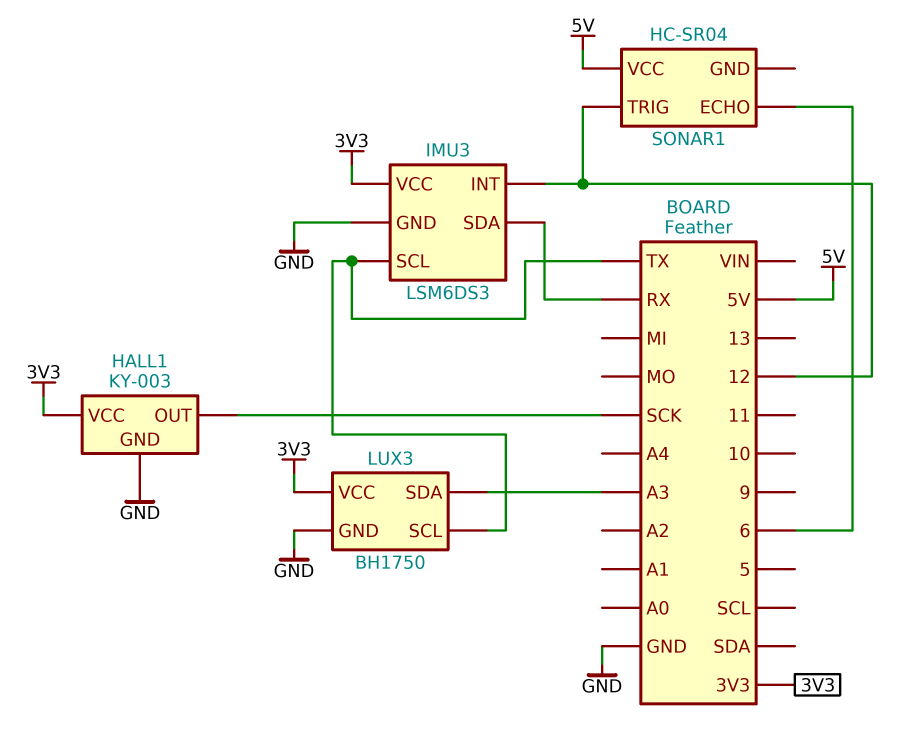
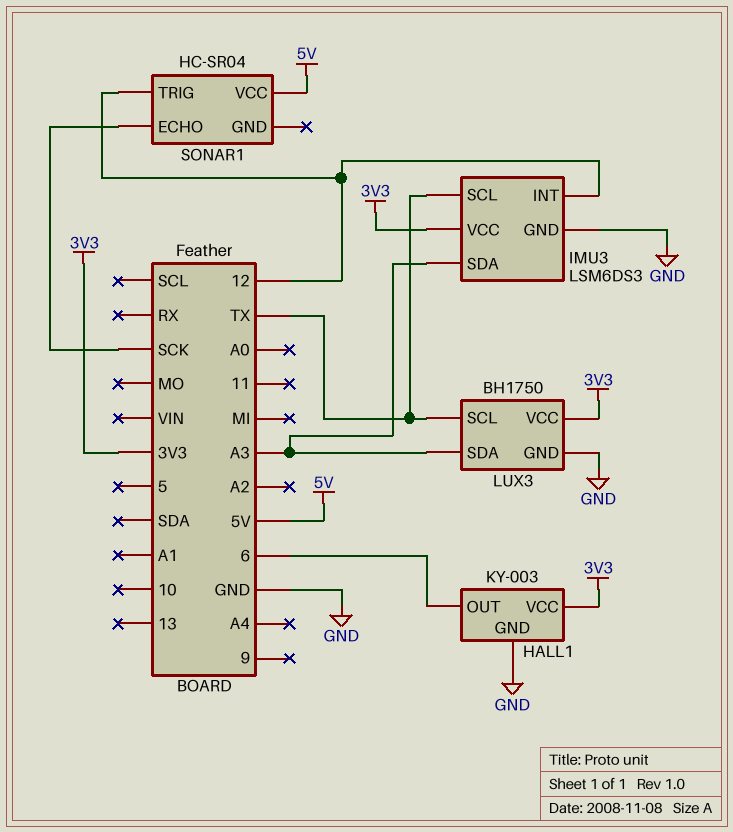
HALL1 pin OUT: SCK -> 6
IMU3 pin SDA: RX -> A3
SONAR1 pin ECHO: 6 -> SCK

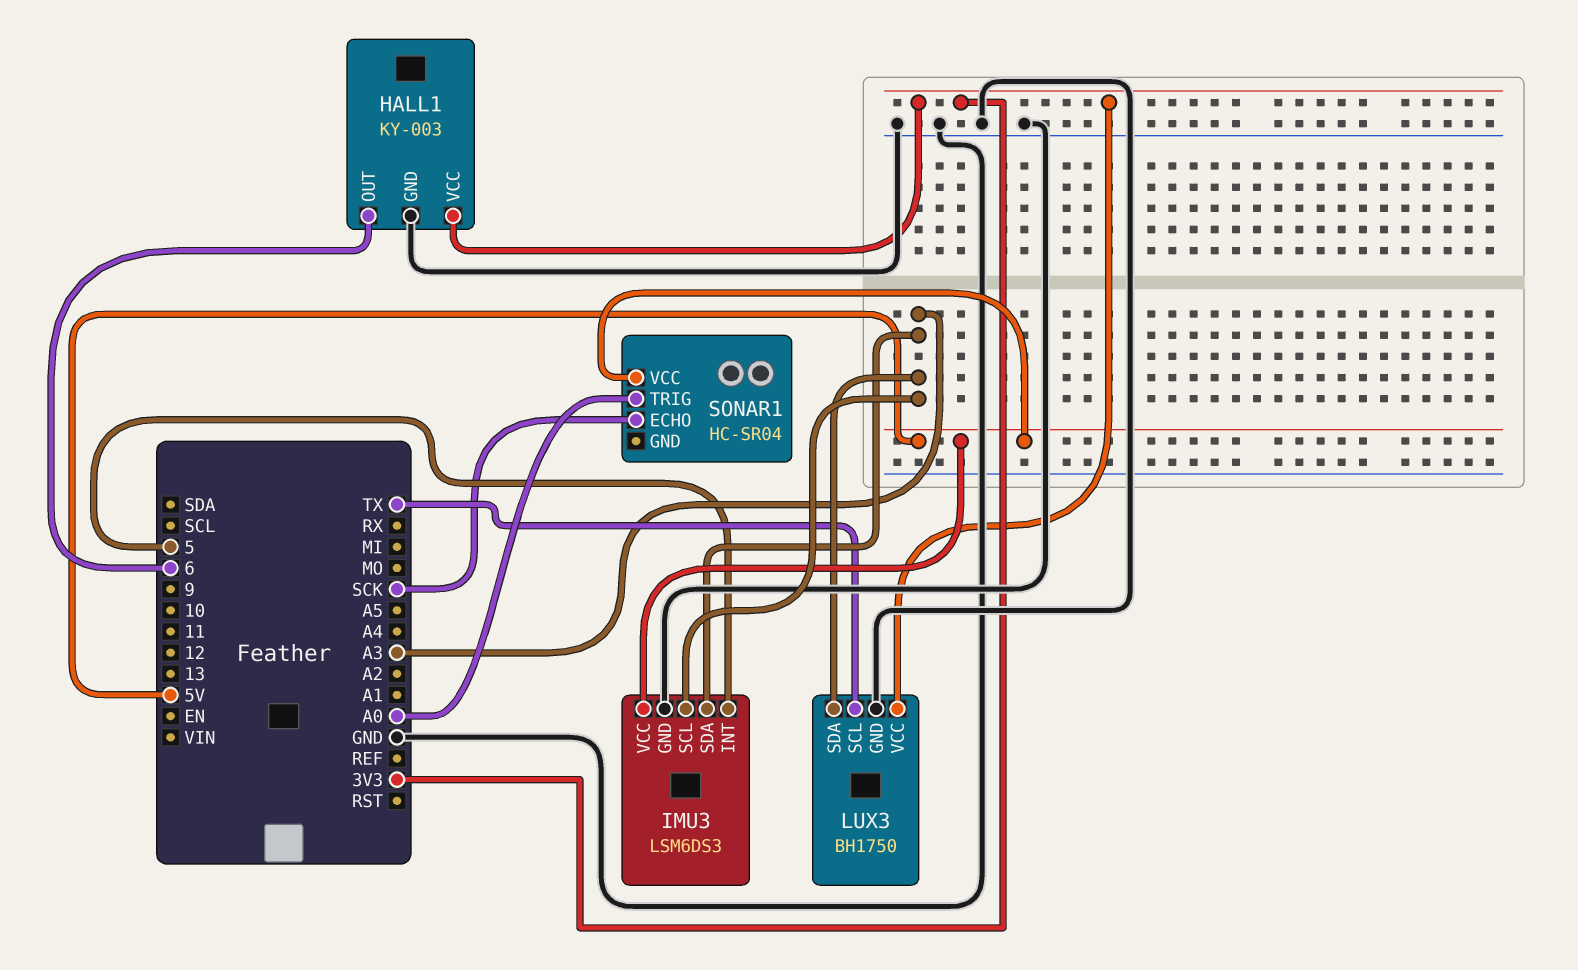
IMU3 pin INT: 12 -> 5
IMU3 pin SCL: TX -> A3
IMU3 pin VCC: 3V3 -> 5V
SONAR1 pin TRIG: 12 -> A0

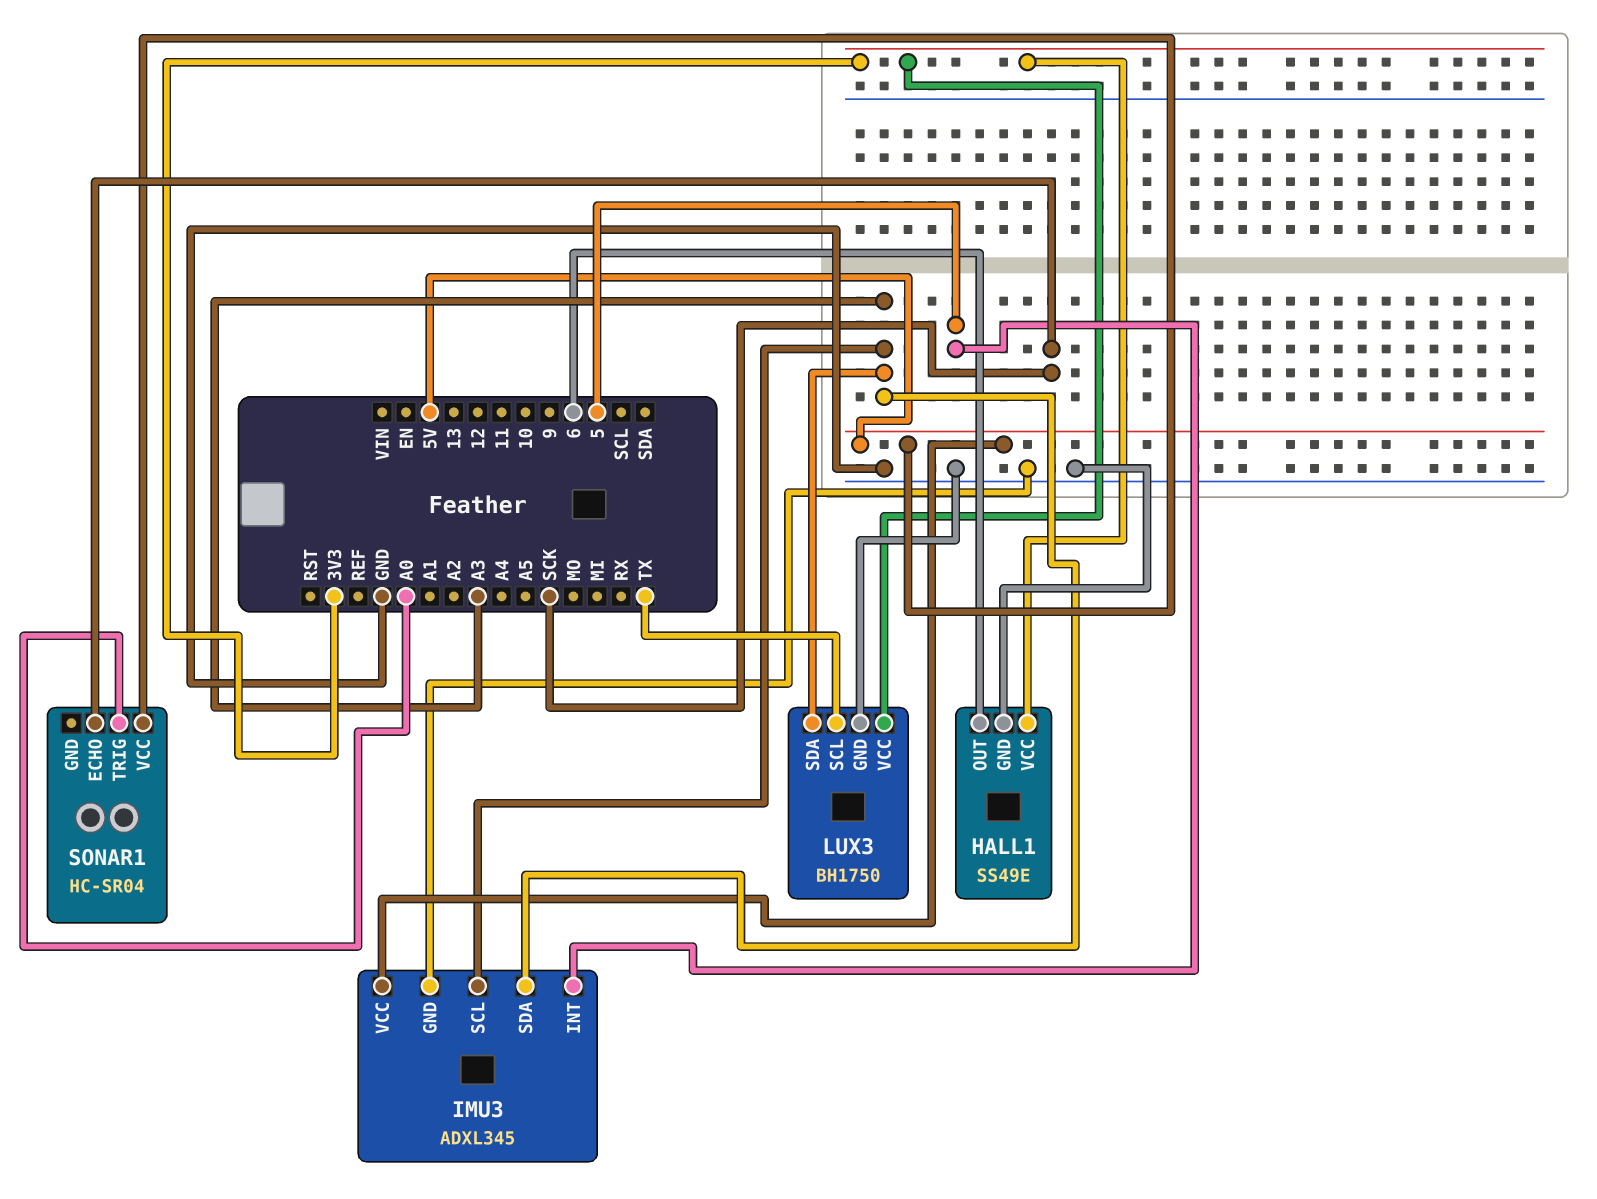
HALL1: KY-003 -> SS49E
IMU3: LSM6DS3 -> ADXL345

